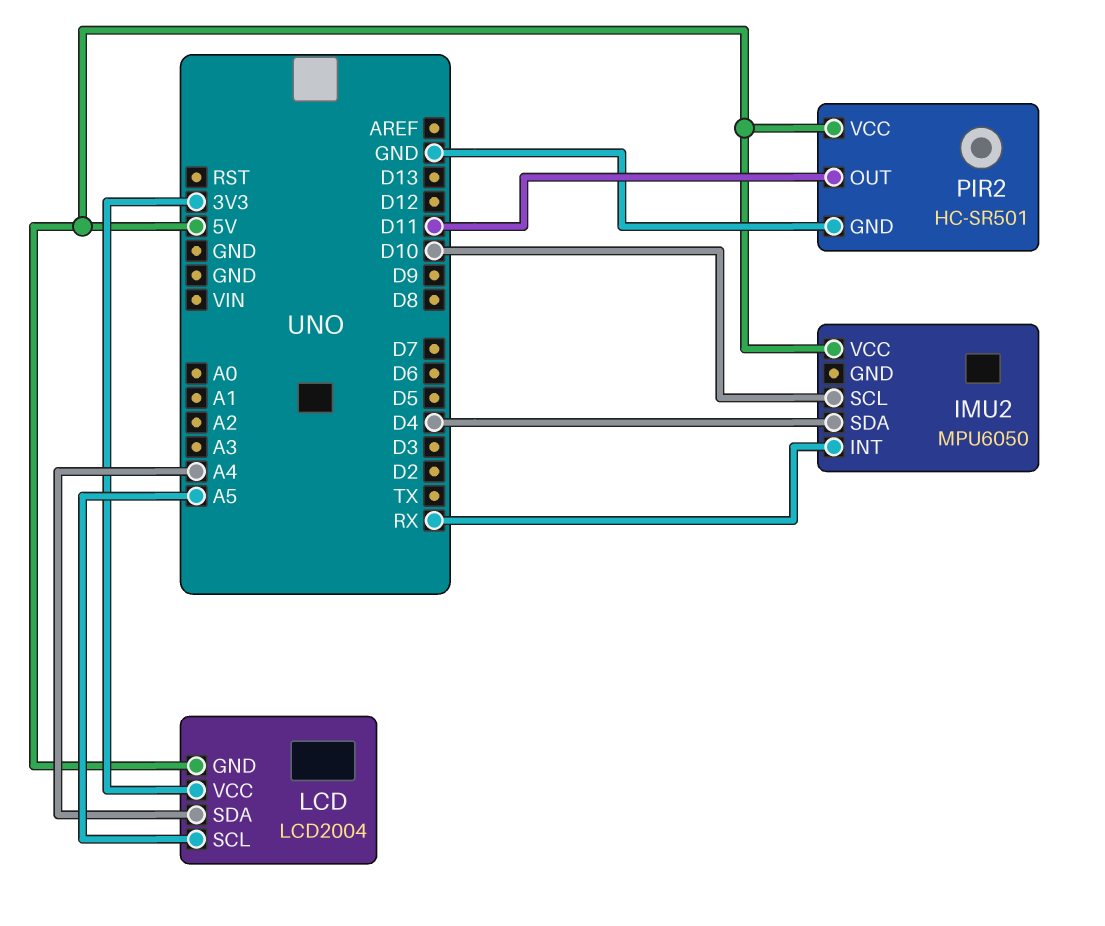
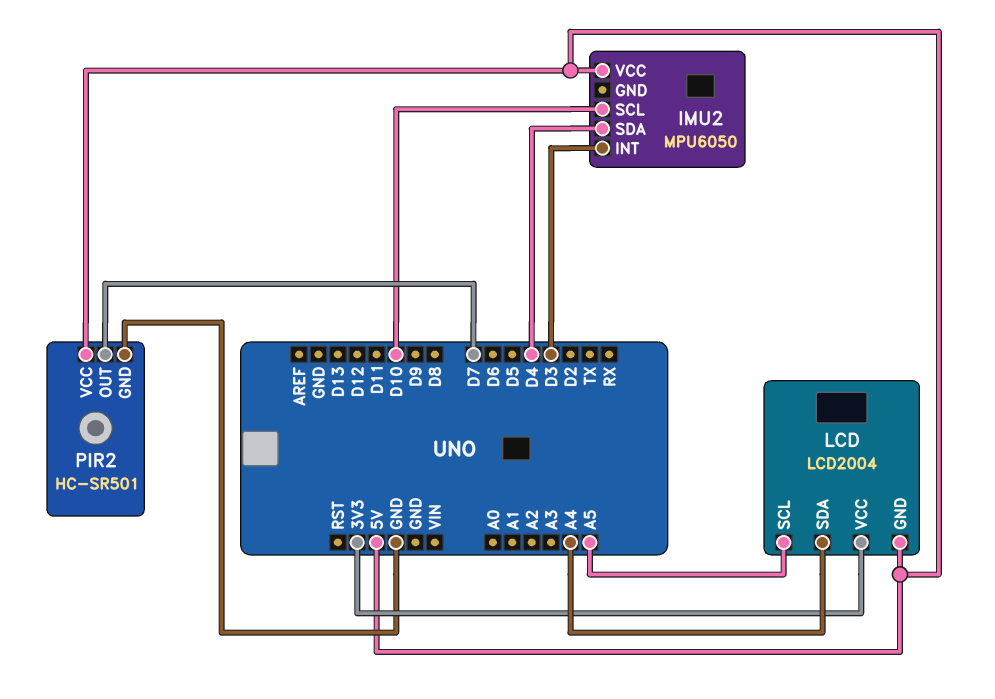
IMU2 pin INT: RX -> D3
PIR2 pin OUT: D11 -> D7

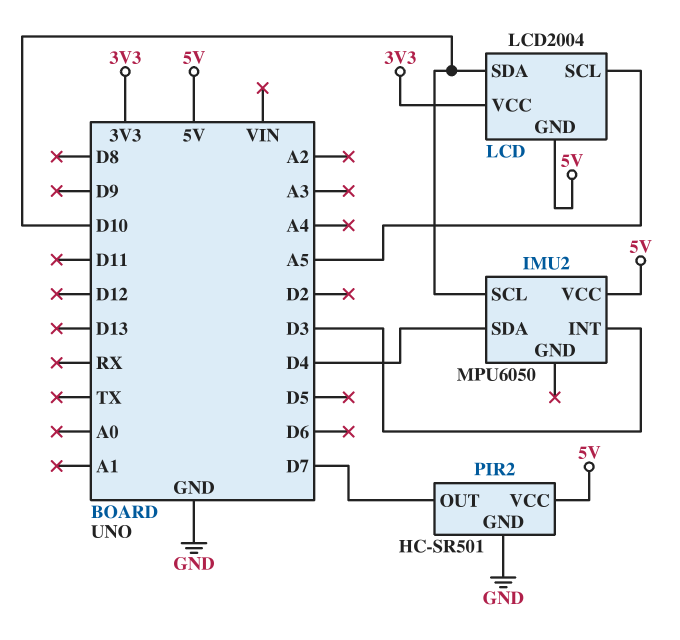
LCD pin SDA: A4 -> D10

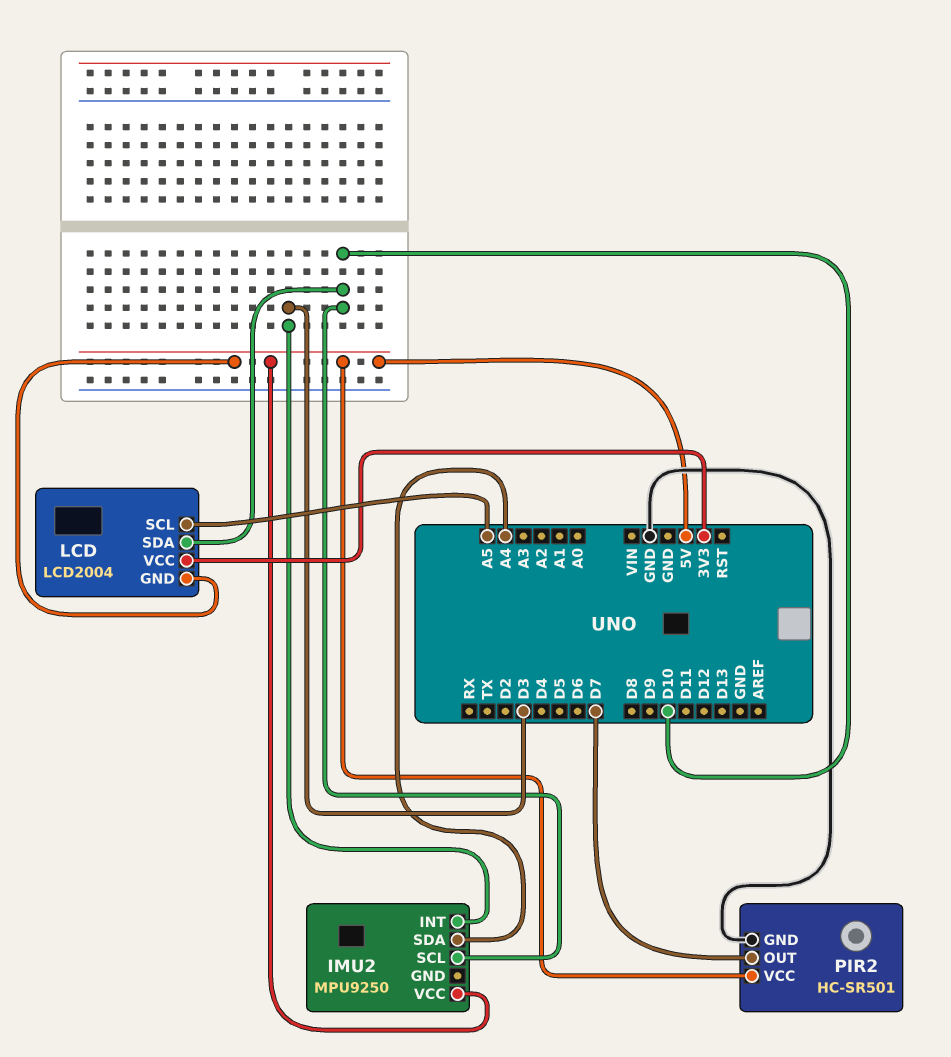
IMU2: MPU6050 -> MPU9250
IMU2 pin SDA: D4 -> A4

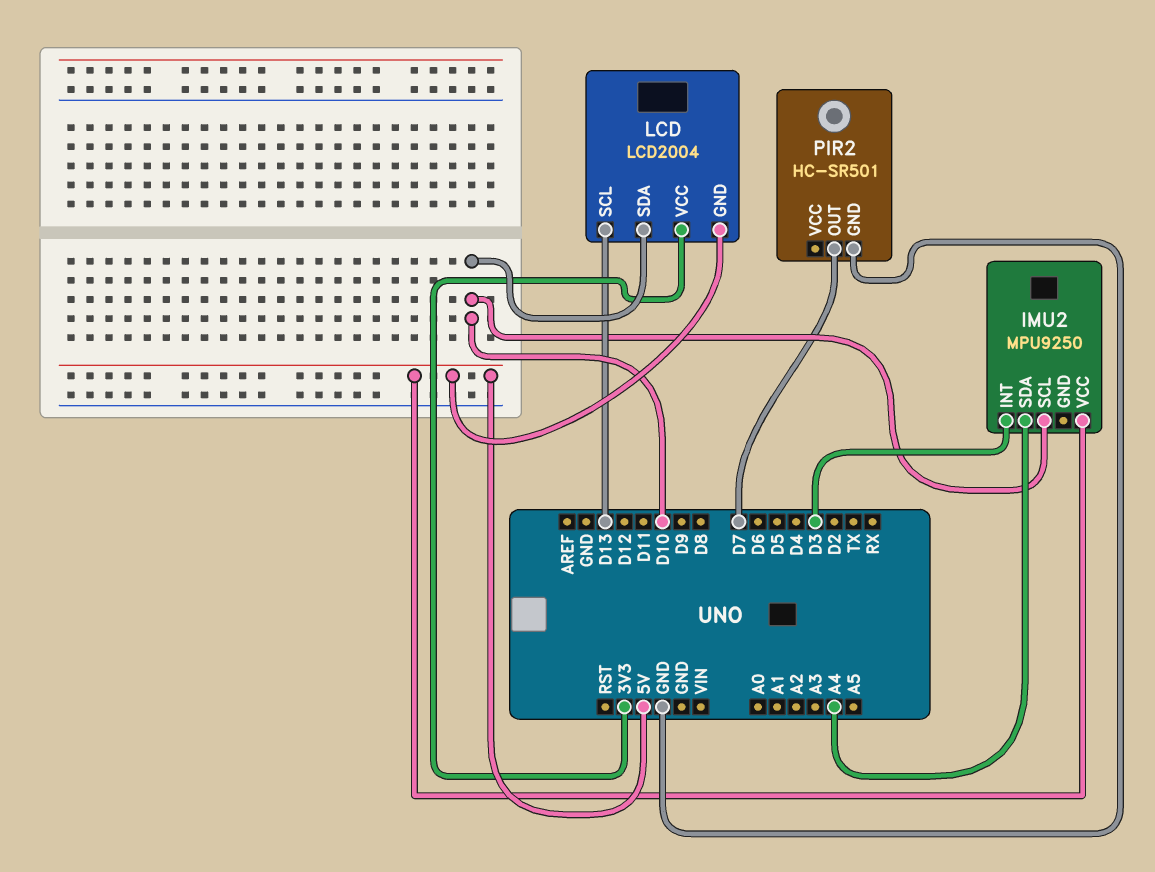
LCD pin SCL: A5 -> D13
PIR2 pin VCC: 5V -> none

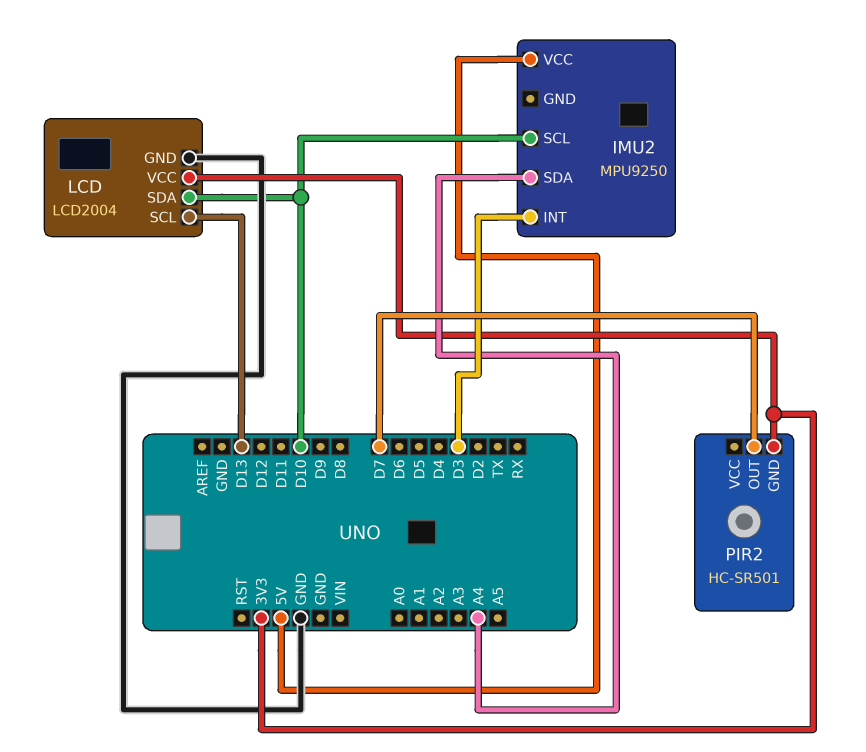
LCD pin GND: 5V -> GND
PIR2 pin GND: GND -> 3V3

